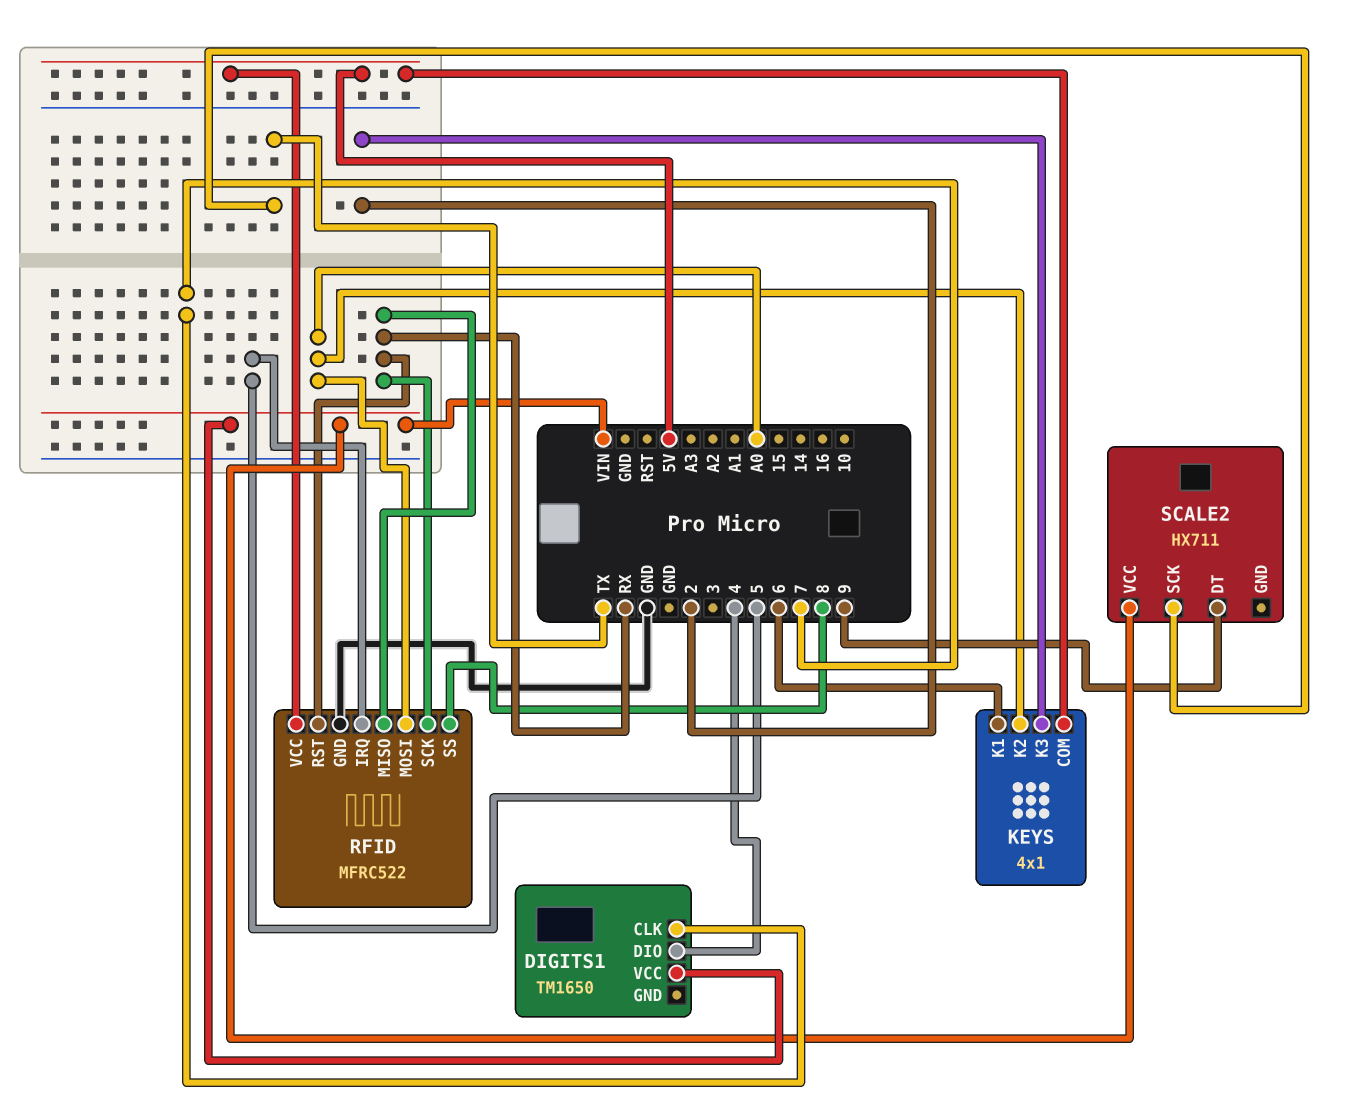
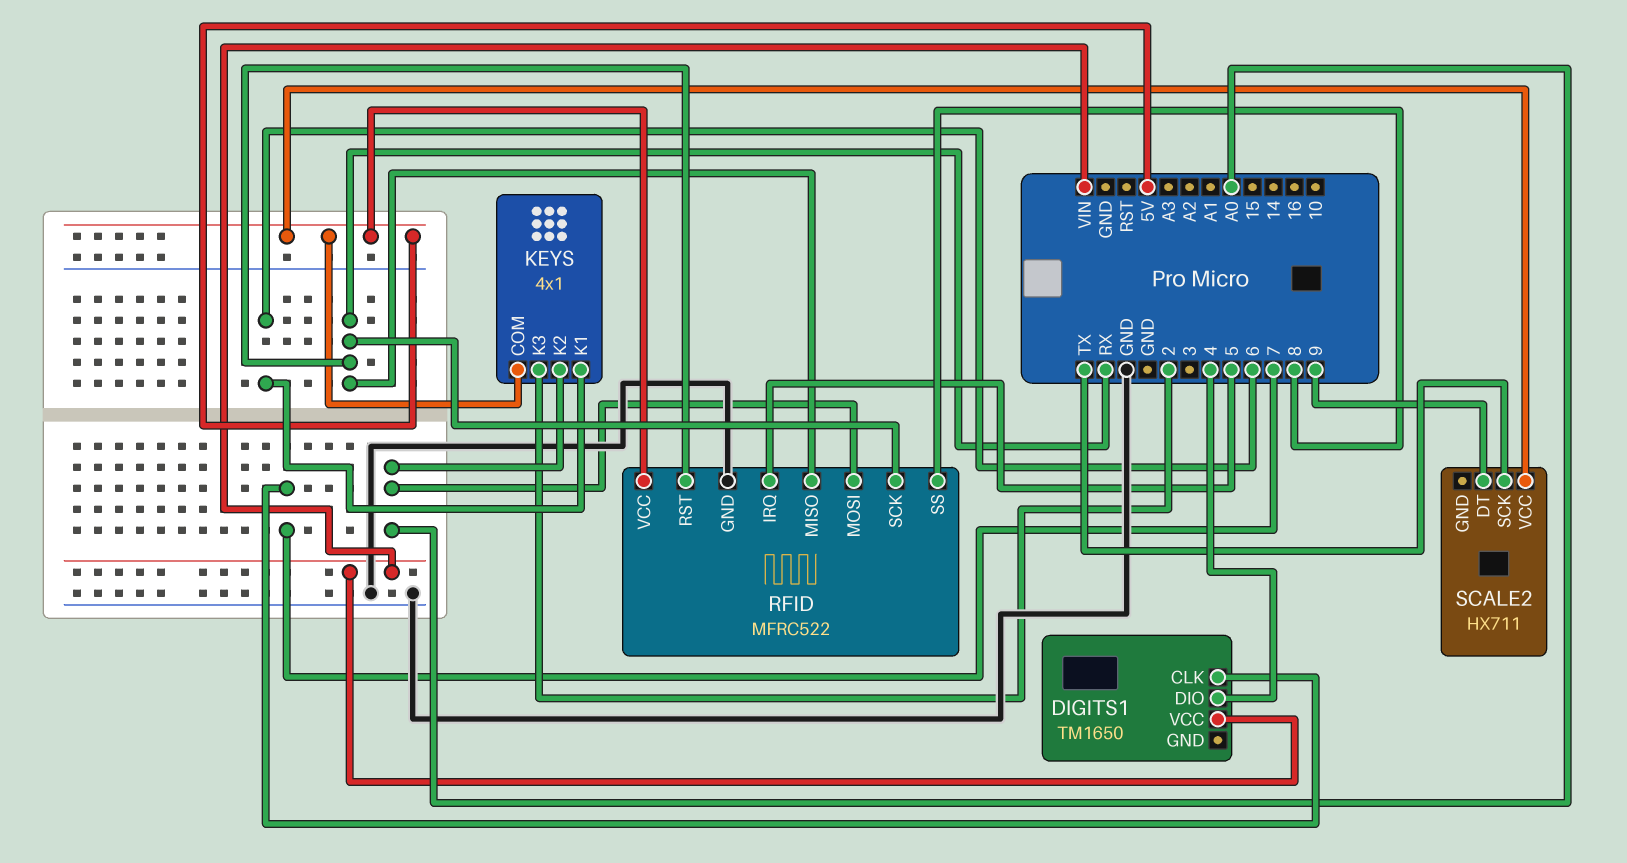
SCALE2 pin VCC: VIN -> 5V

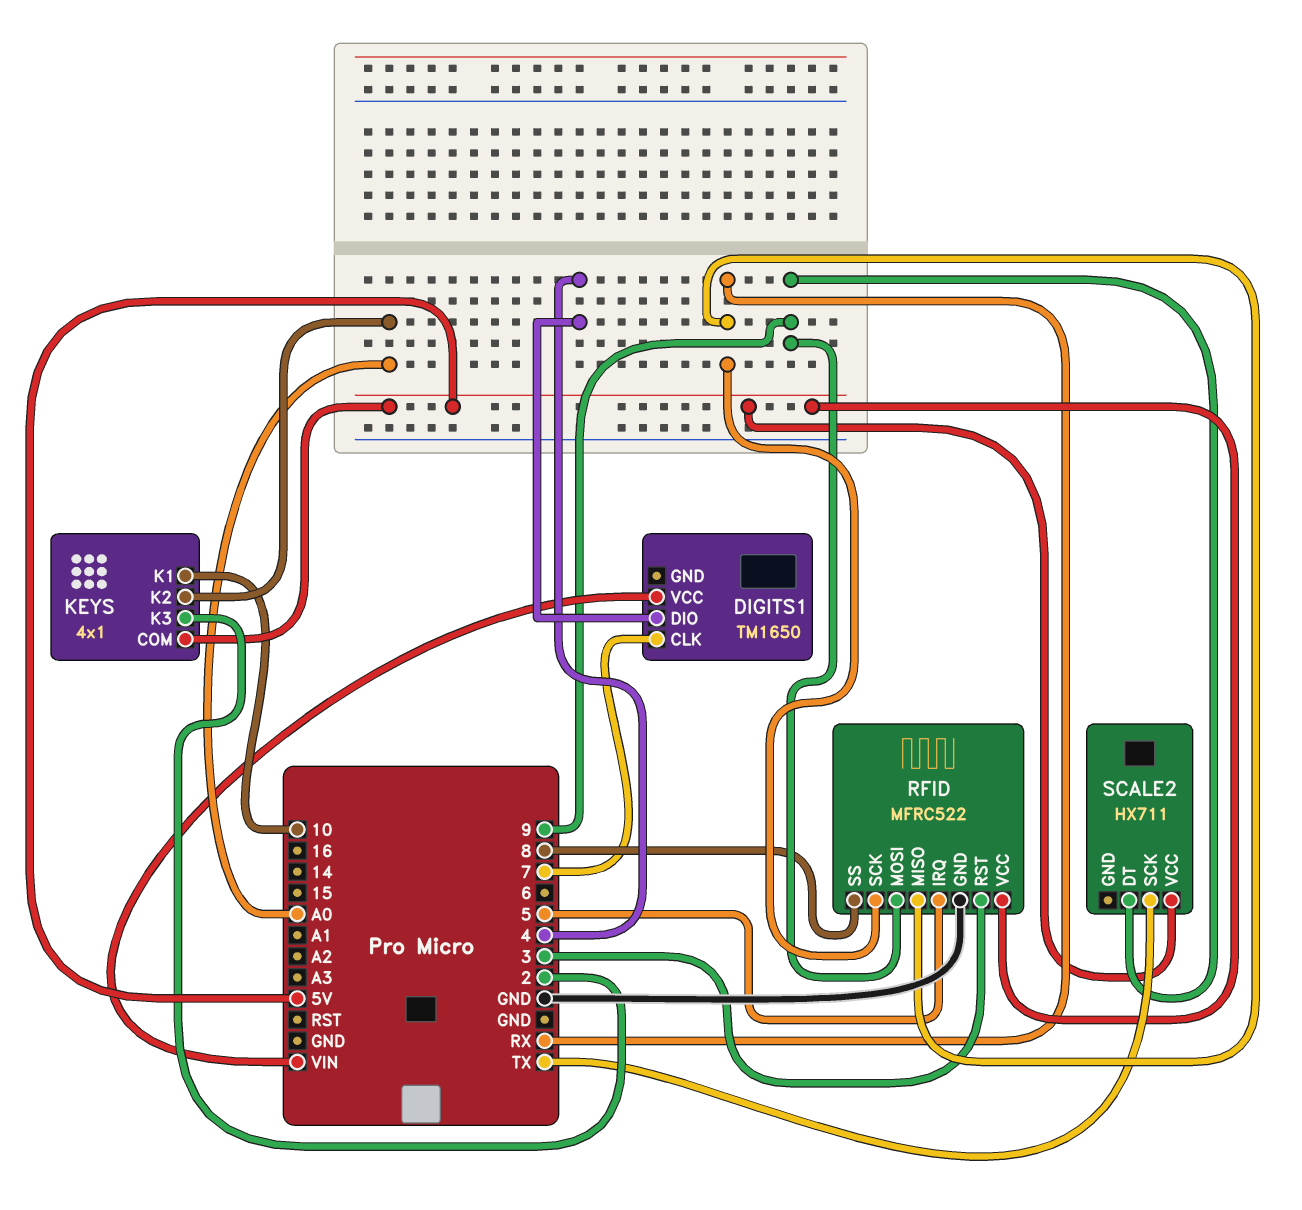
KEYS pin K1: 6 -> 10
RFID pin MOSI: A0 -> 9
RFID pin RST: RX -> 3

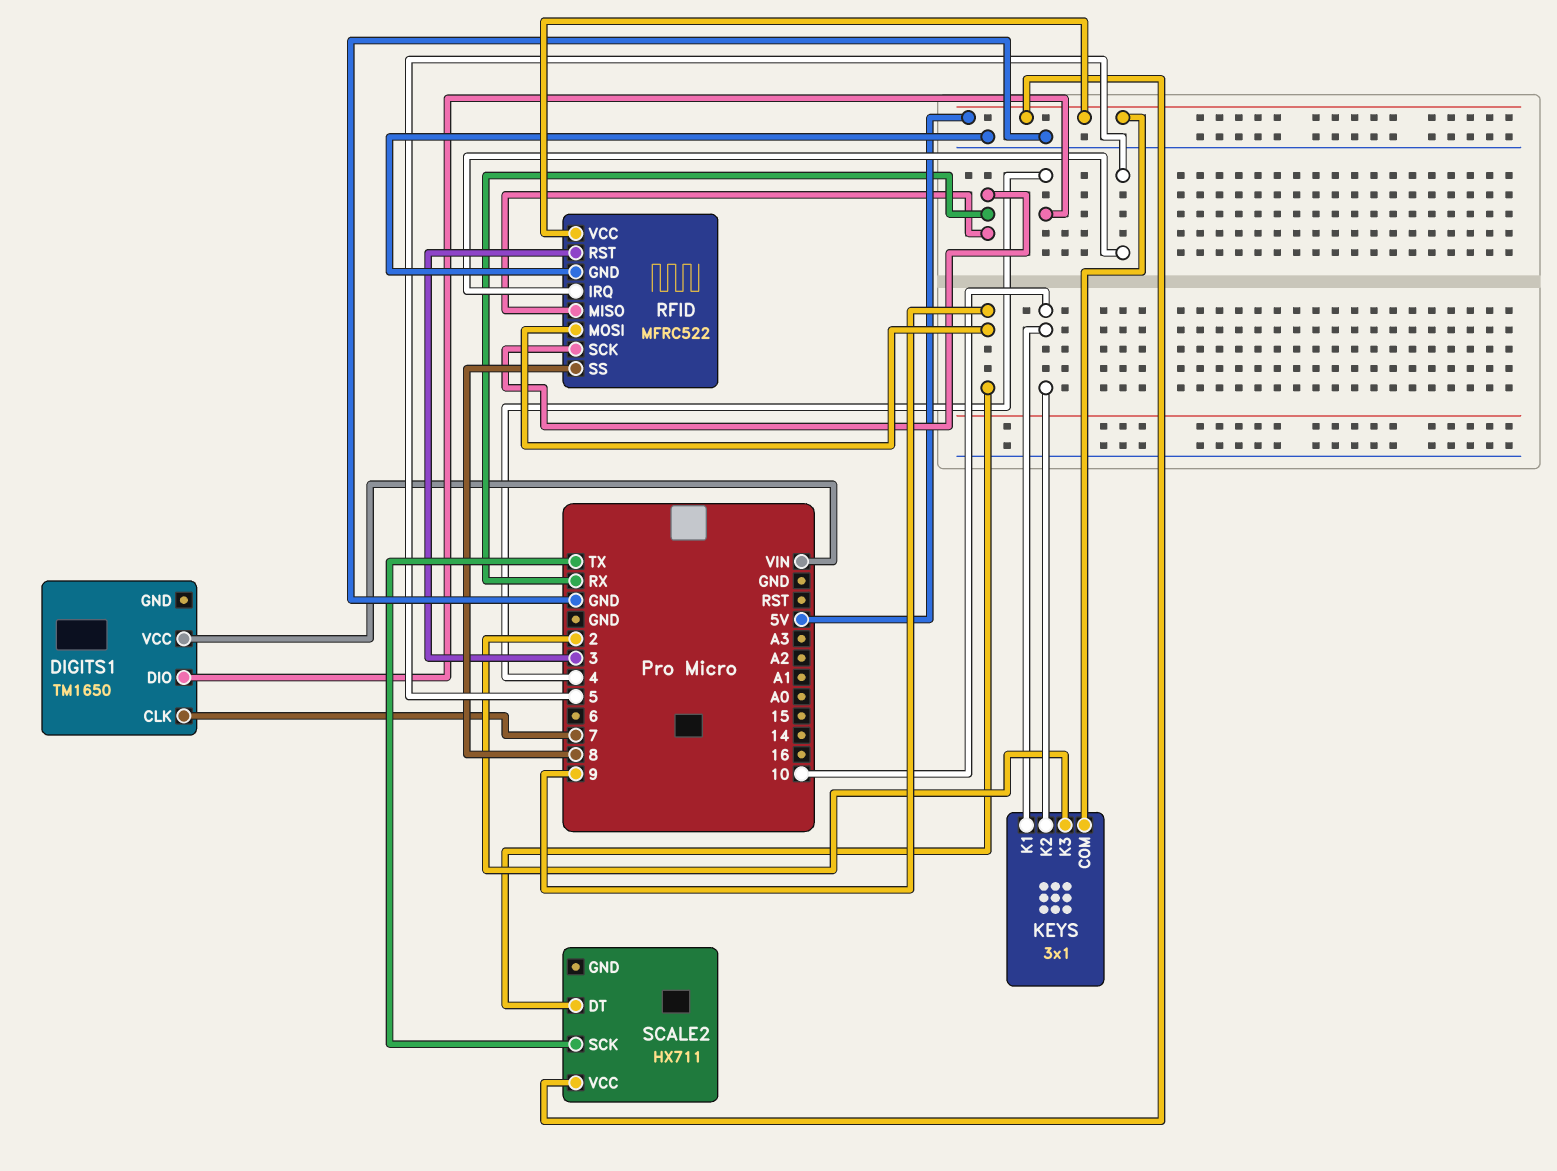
KEYS: 4x1 -> 3x1
KEYS pin K2: A0 -> 10

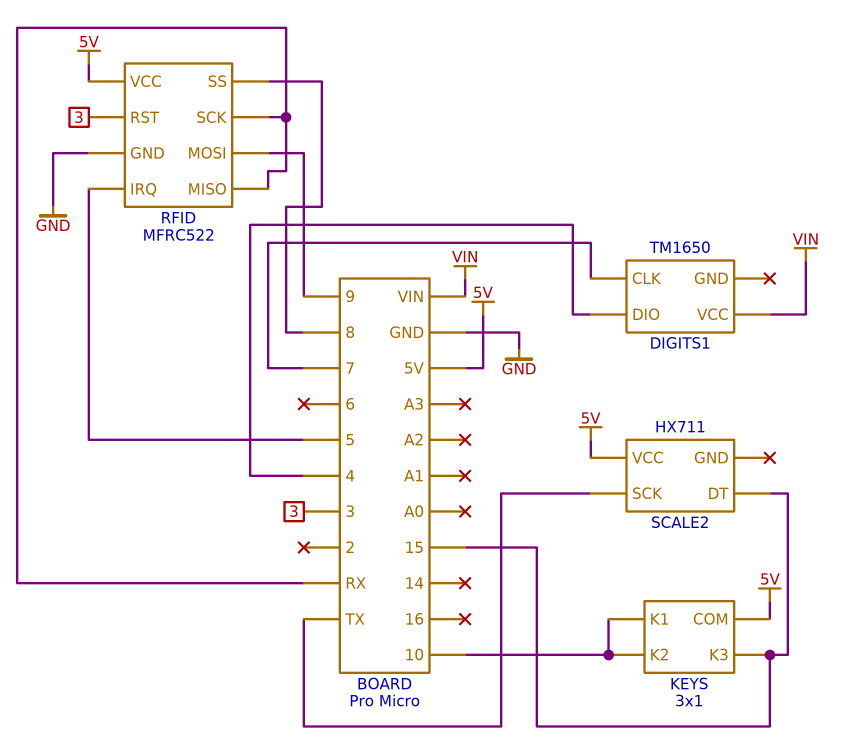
KEYS pin K3: 2 -> 15
SCALE2 pin DT: 9 -> 15

